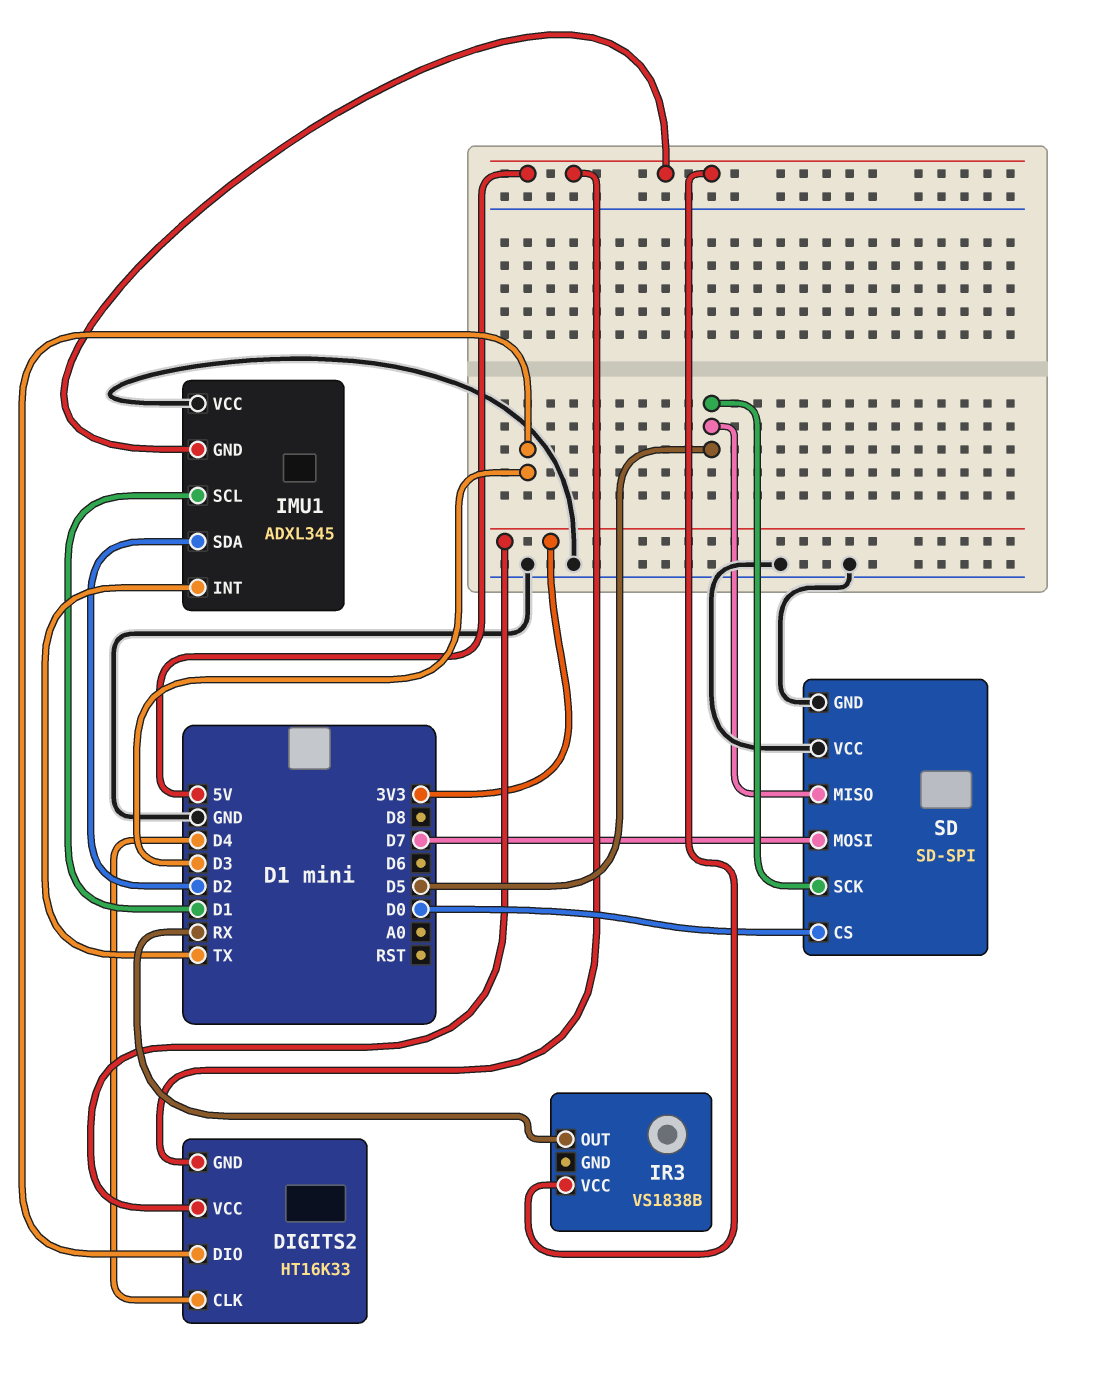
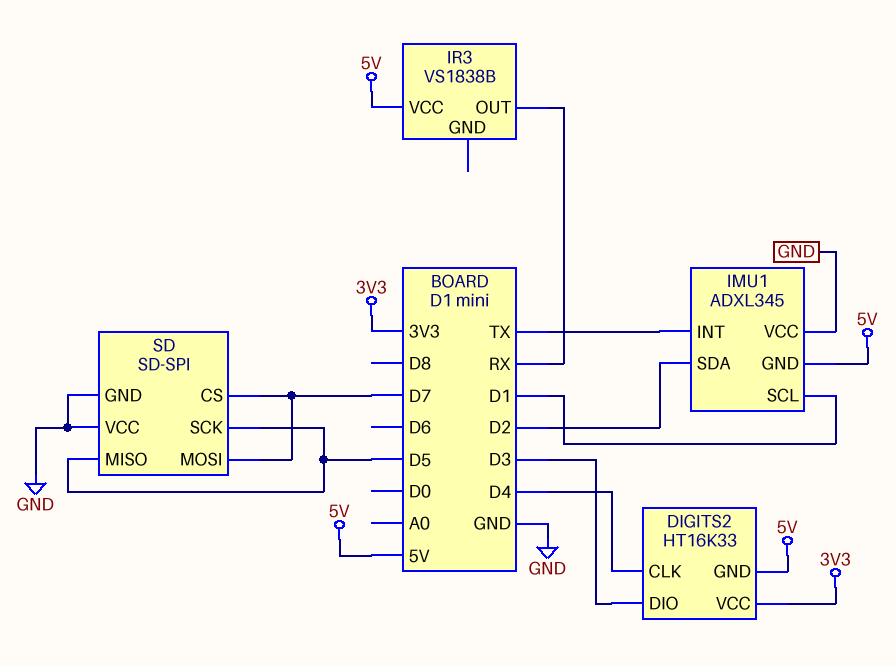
SD pin CS: D0 -> D7

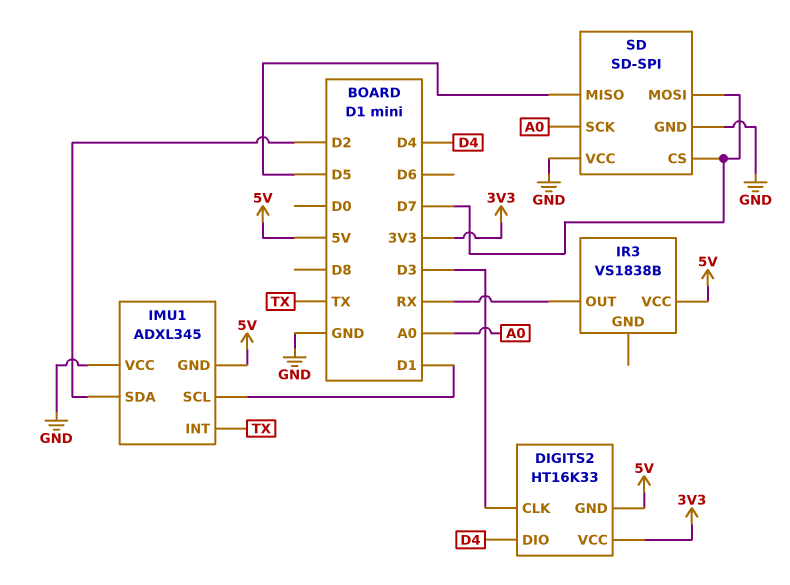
DIGITS2 pin CLK: D4 -> D3
DIGITS2 pin DIO: D3 -> D4
SD pin SCK: D5 -> A0

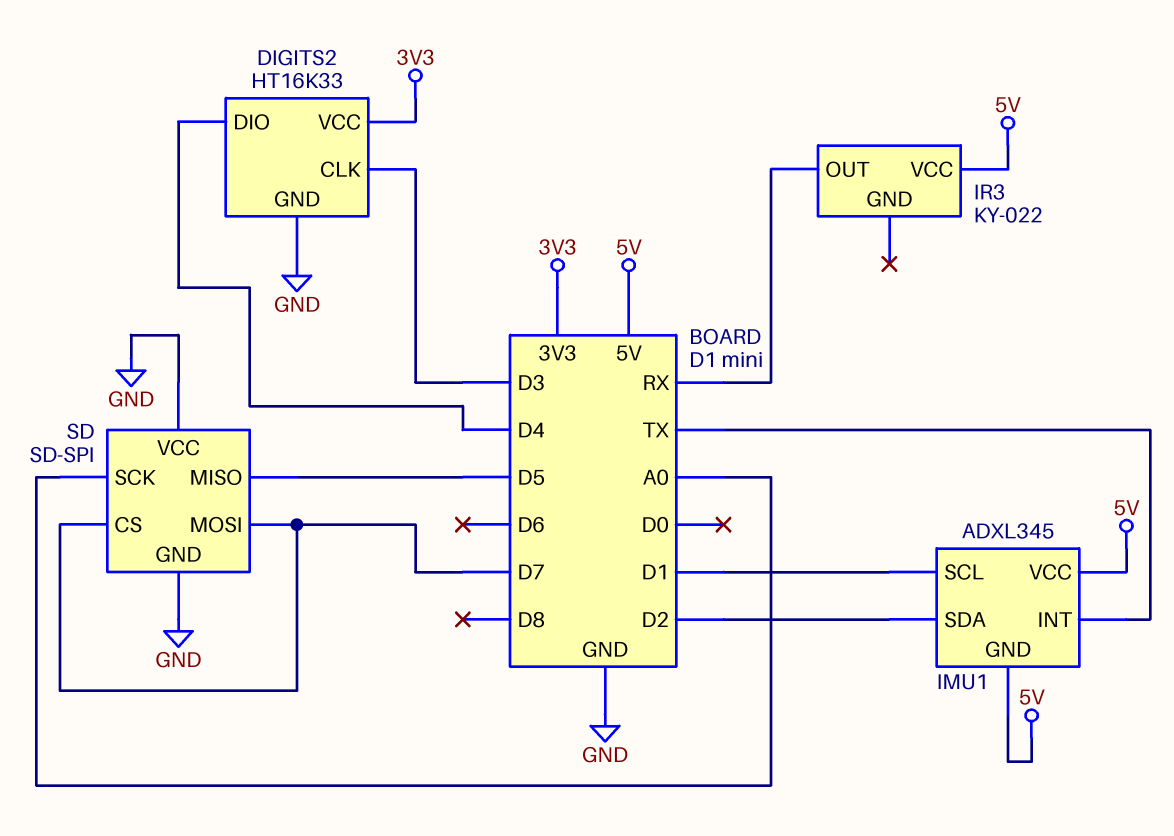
DIGITS2 pin GND: 5V -> GND
IMU1 pin VCC: GND -> 5V
IR3: VS1838B -> KY-022

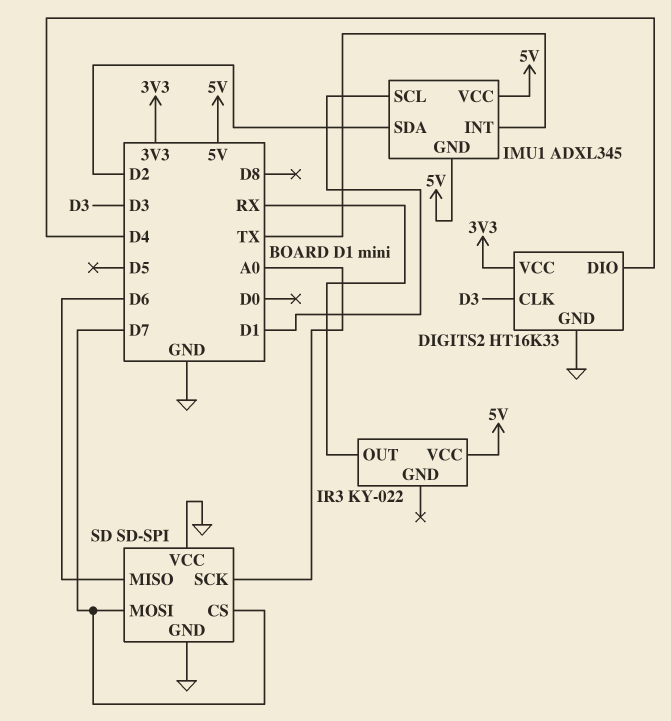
SD pin MISO: D5 -> D6

